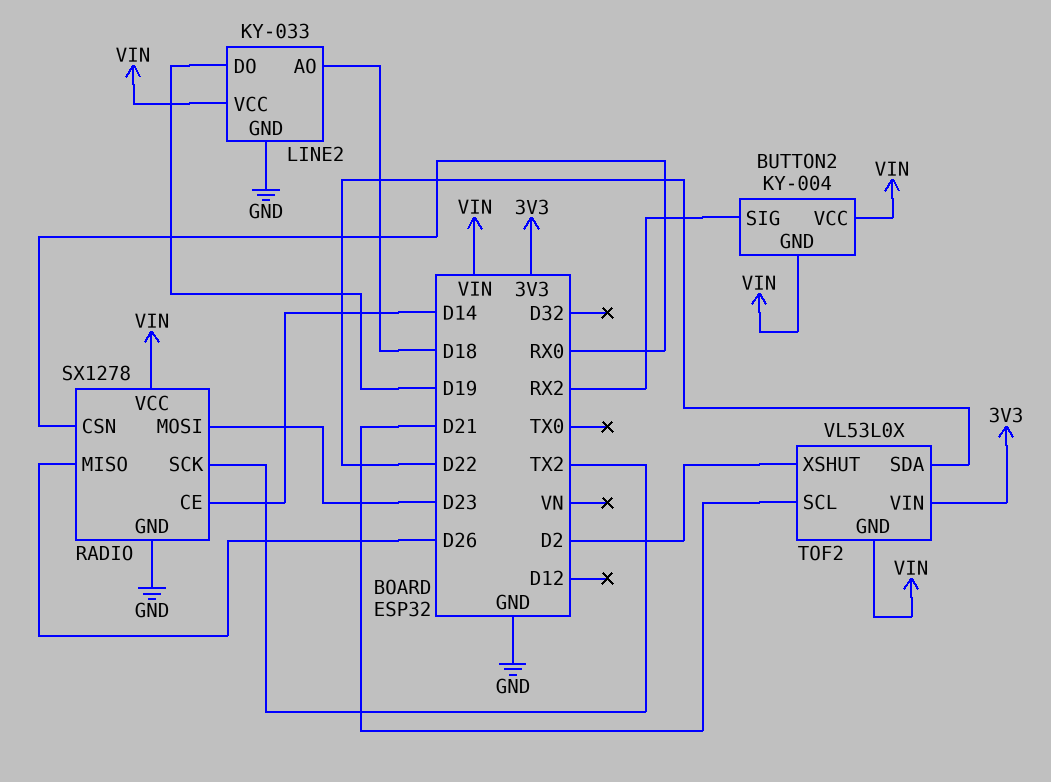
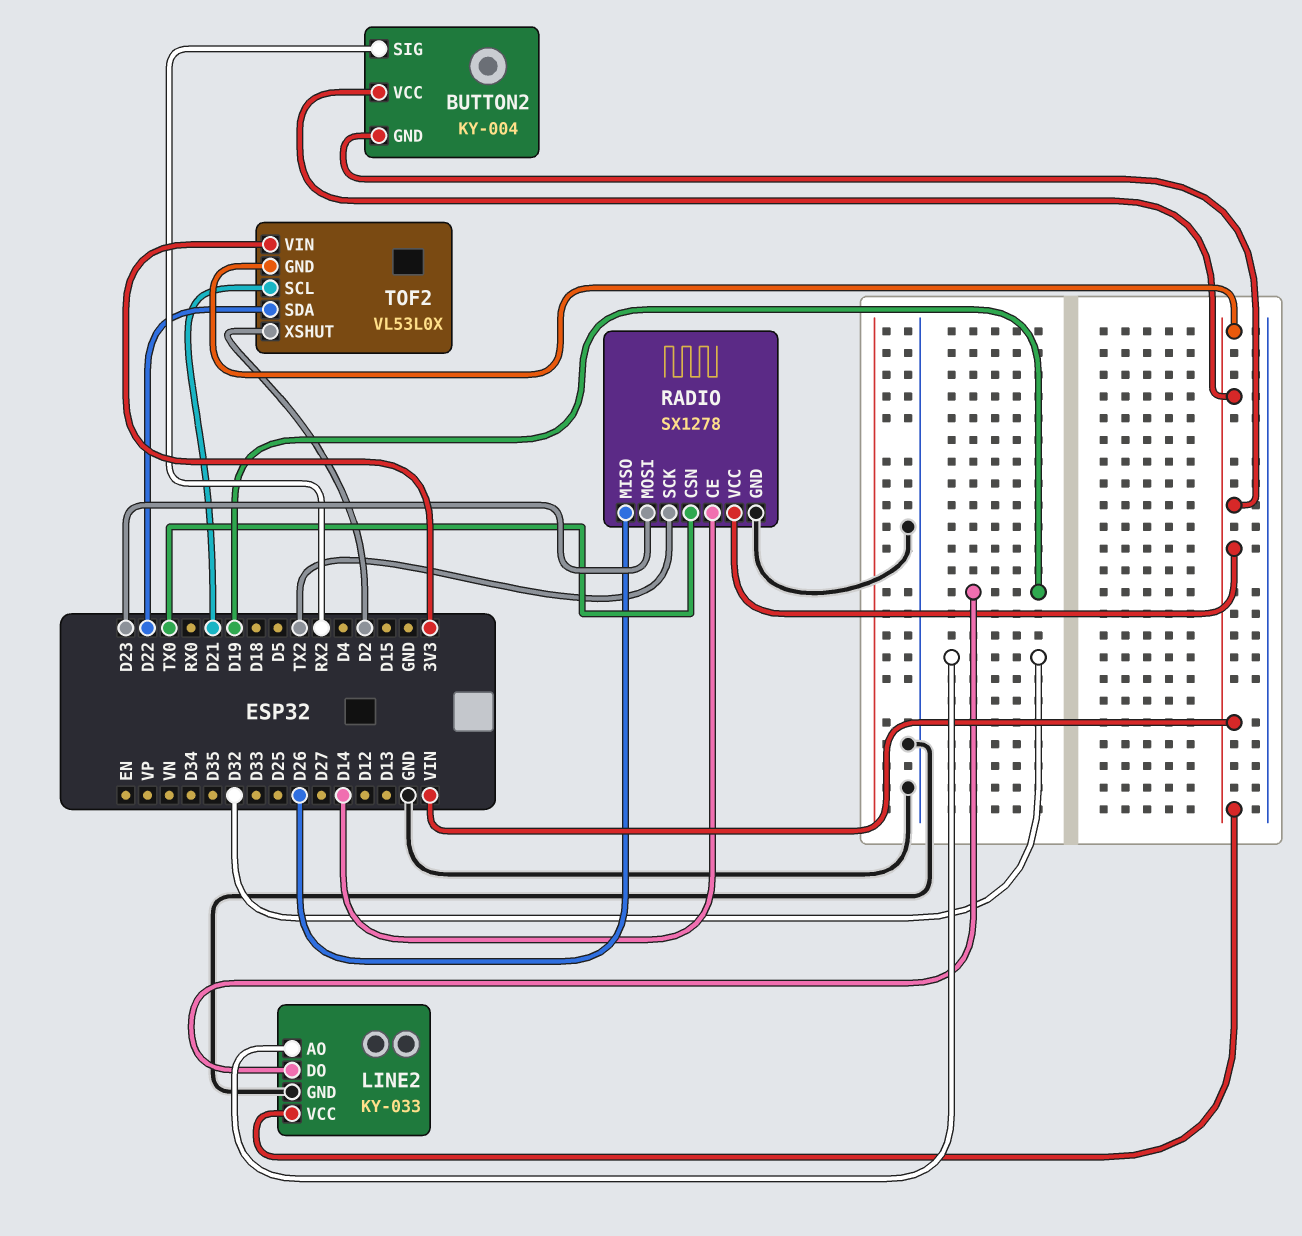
LINE2 pin AO: D18 -> D32
RADIO pin CSN: RX0 -> TX0

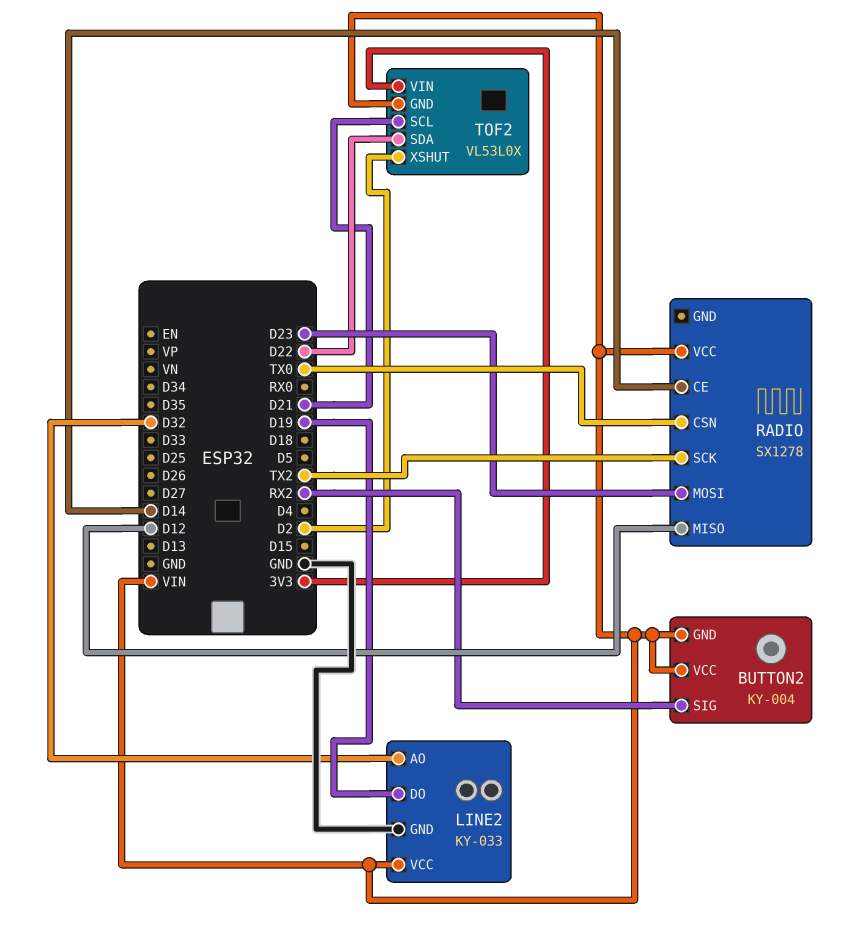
RADIO pin GND: GND -> none
RADIO pin MISO: D26 -> D12

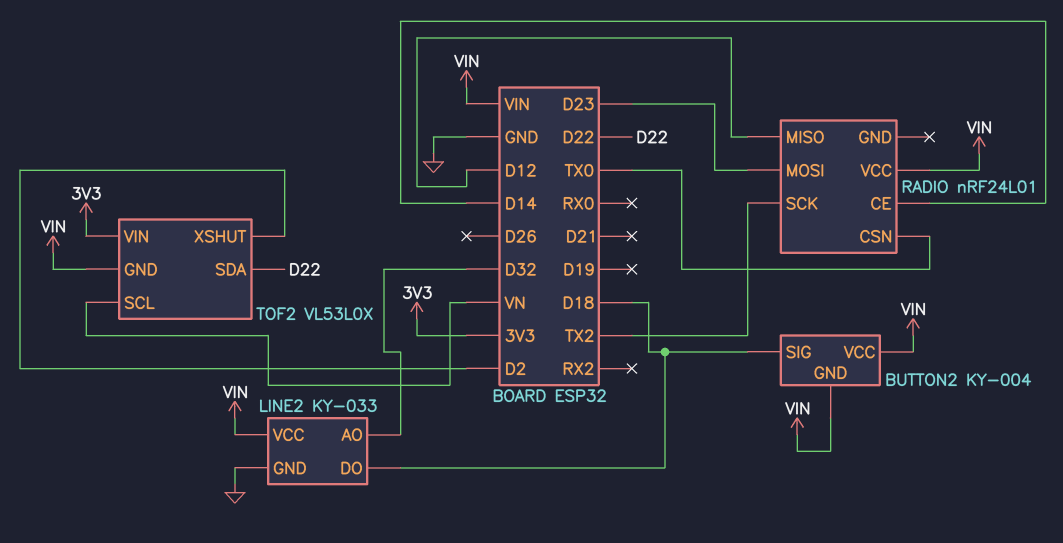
BUTTON2 pin SIG: RX2 -> D18
LINE2 pin DO: D19 -> D18
RADIO: SX1278 -> nRF24L01
TOF2 pin SCL: D21 -> VN

